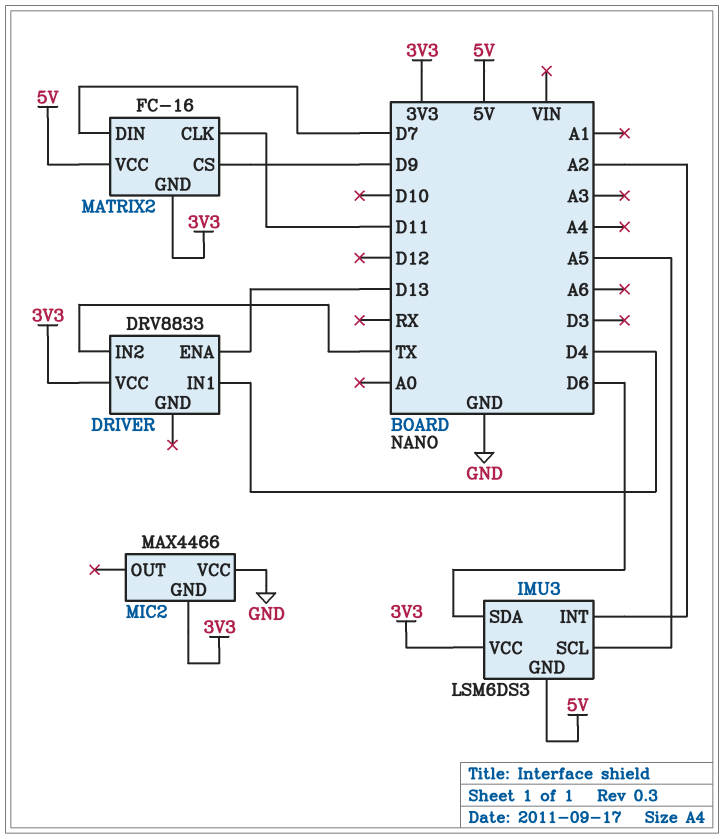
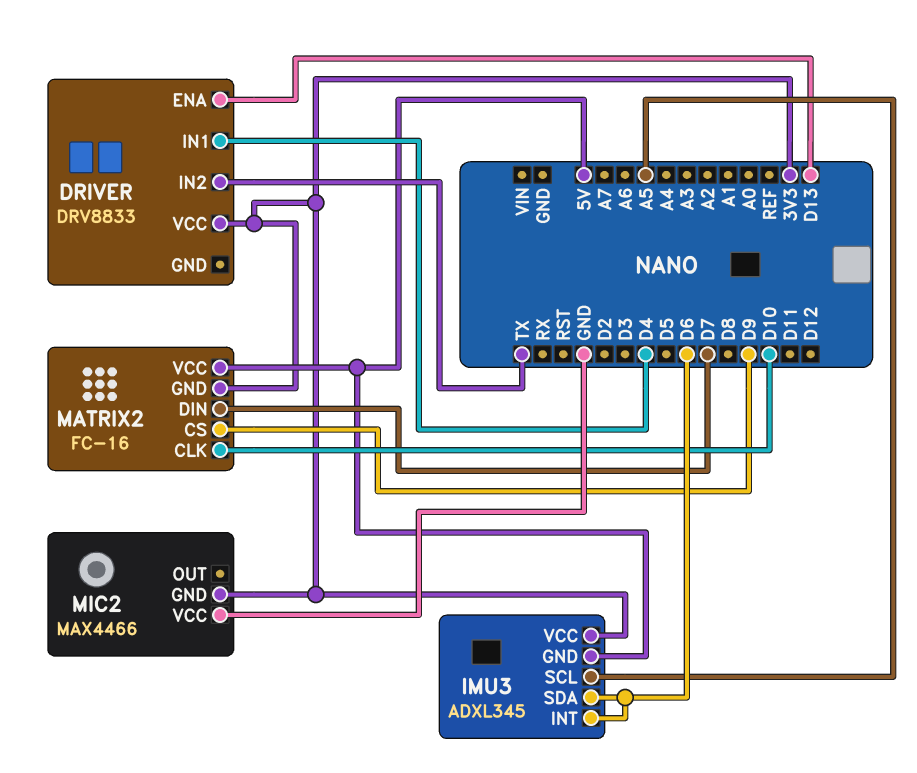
IMU3: LSM6DS3 -> ADXL345
IMU3 pin INT: A2 -> D6
MATRIX2 pin CLK: D11 -> D10

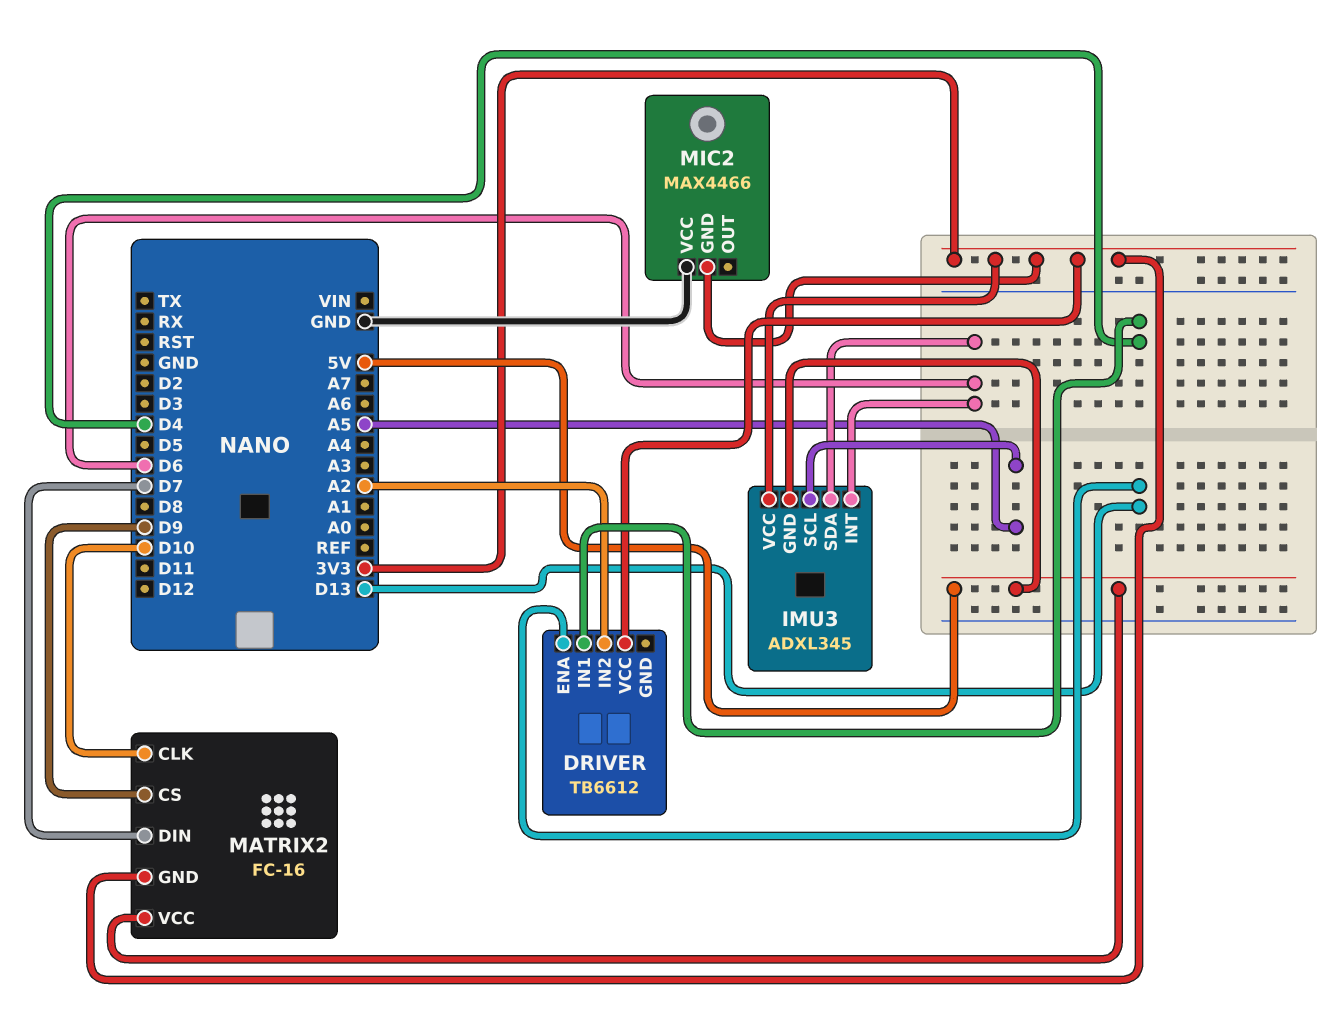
DRIVER: DRV8833 -> TB6612
DRIVER pin IN2: TX -> A2

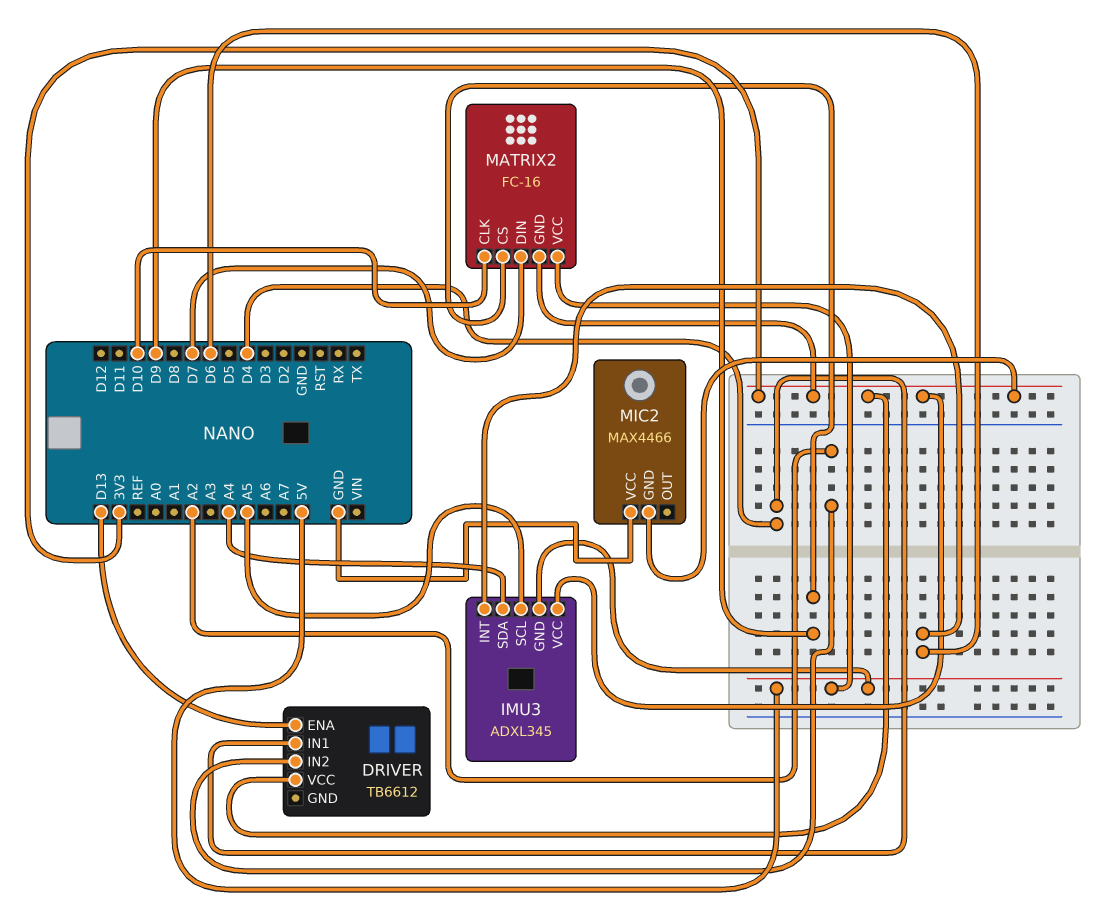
IMU3 pin SDA: D6 -> A4

